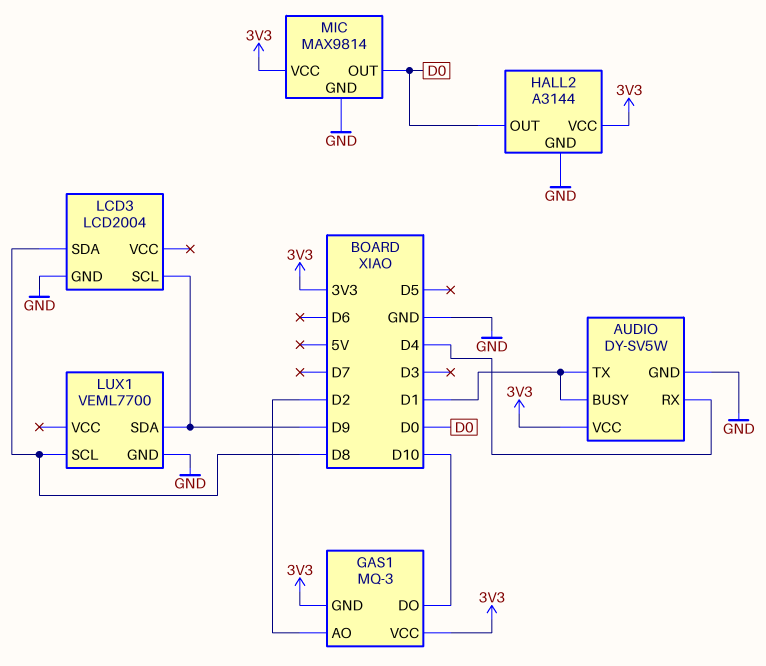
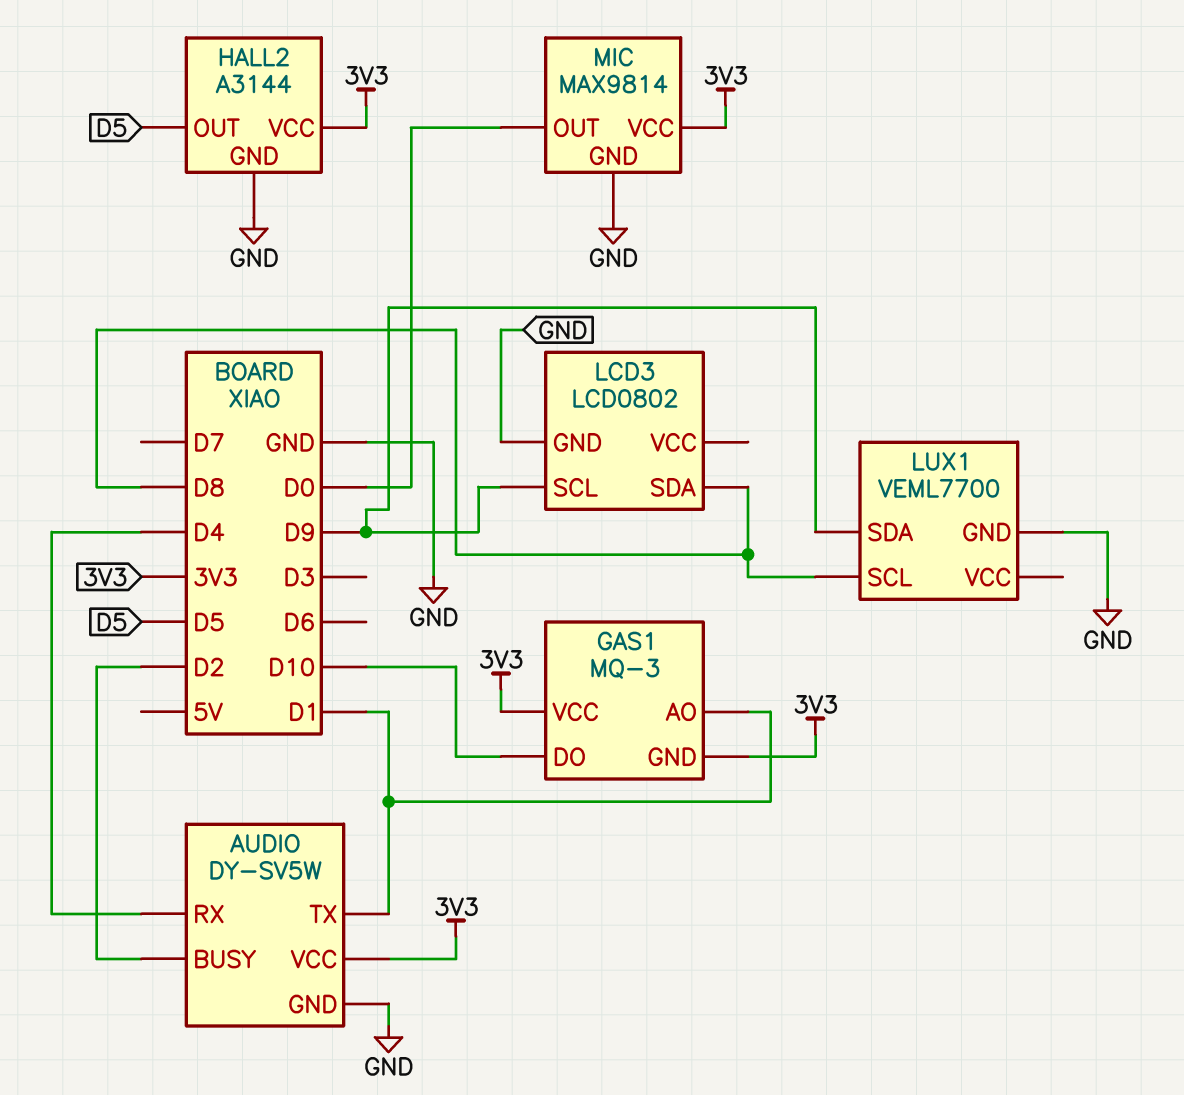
AUDIO pin BUSY: D1 -> D2
GAS1 pin AO: D2 -> D1
HALL2 pin OUT: D0 -> D5
LCD3: LCD2004 -> LCD0802

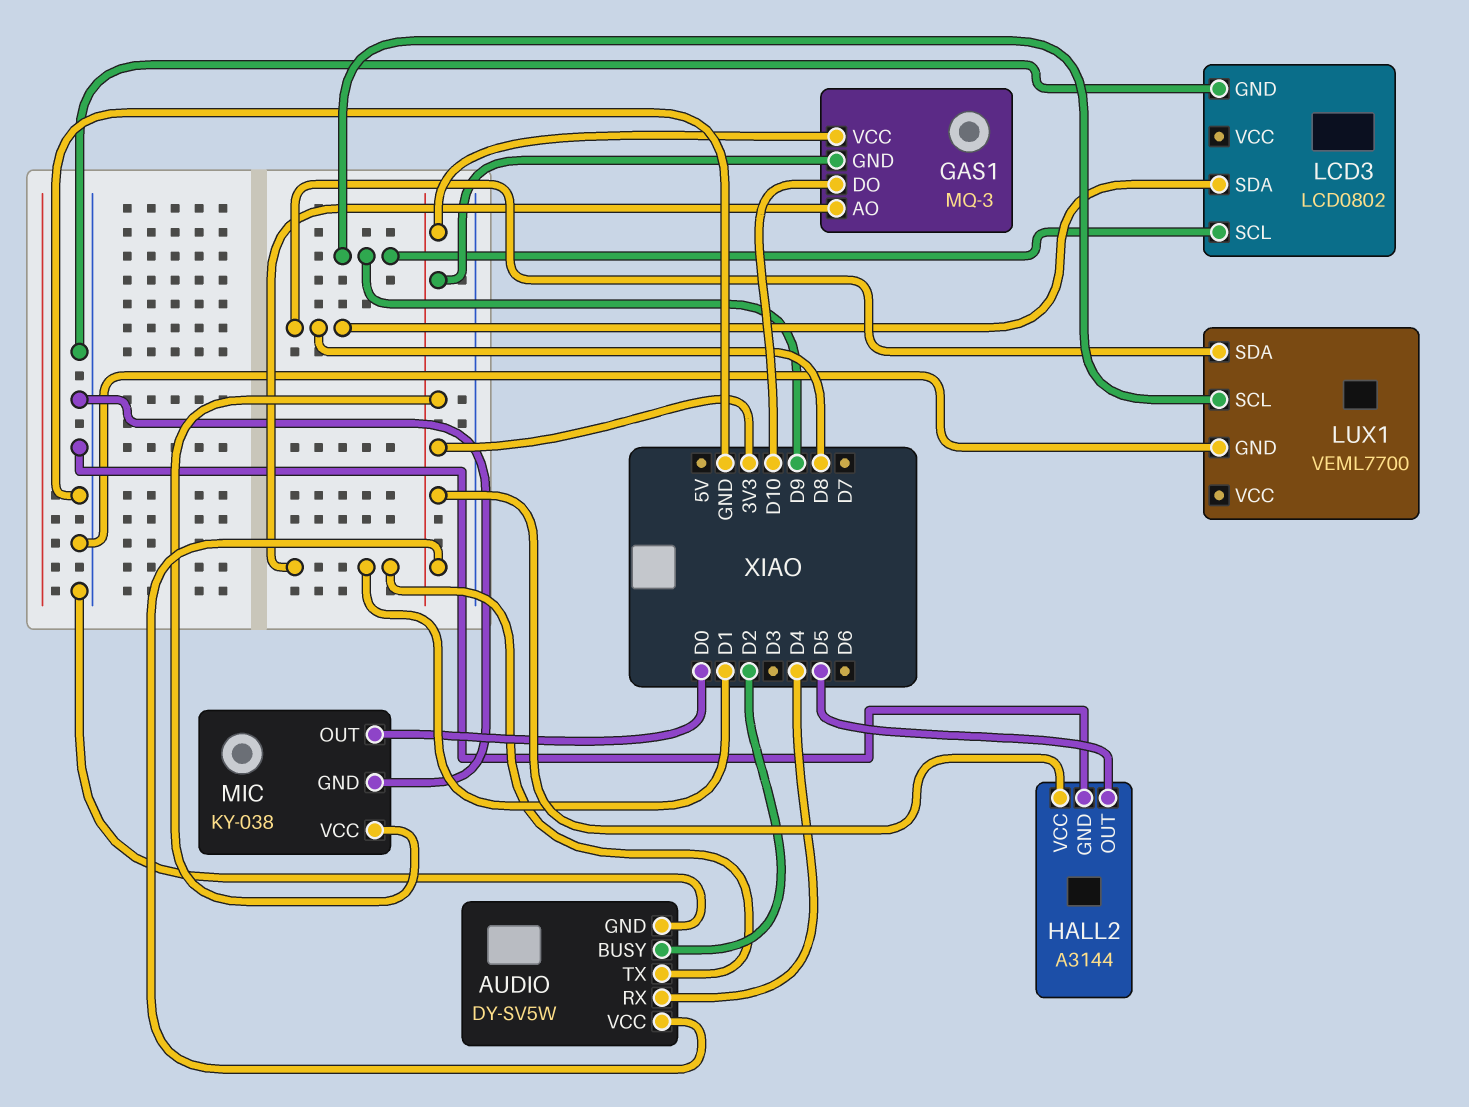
LUX1 pin SCL: D8 -> D9
LUX1 pin SDA: D9 -> D8
MIC: MAX9814 -> KY-038

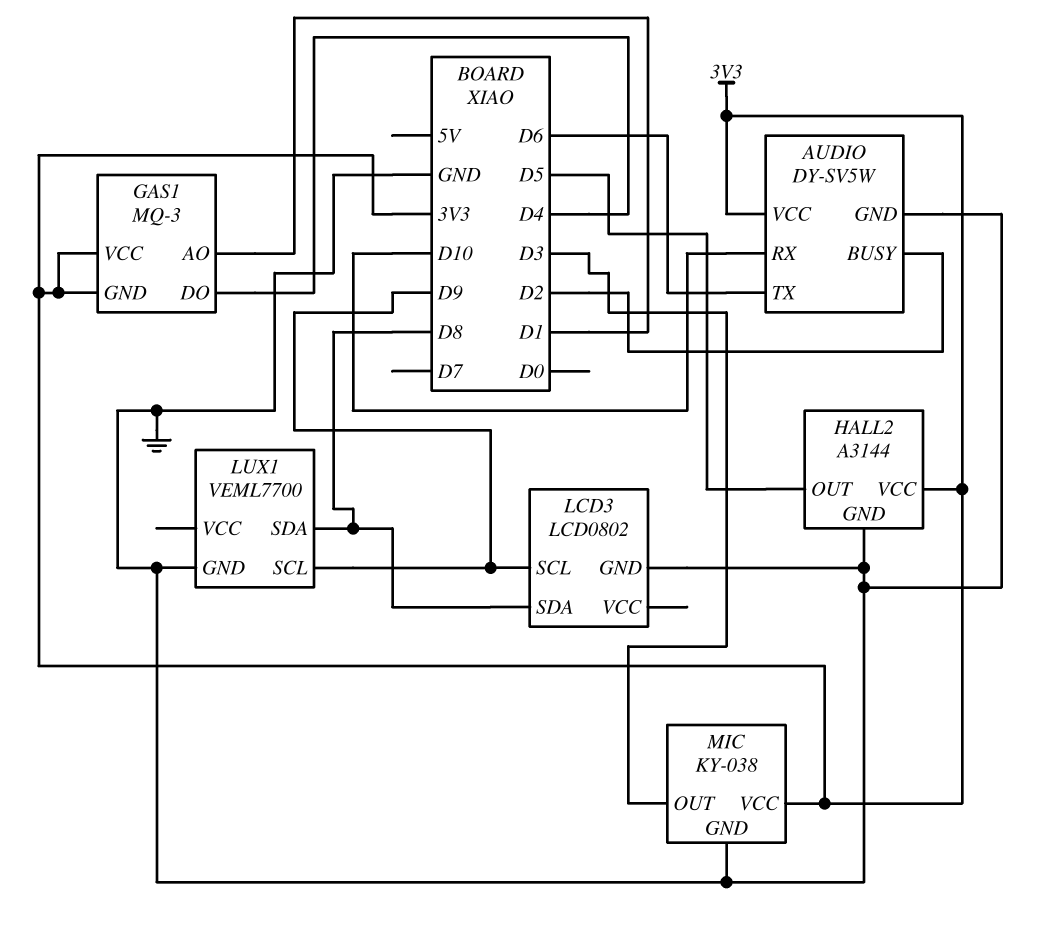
AUDIO pin RX: D4 -> D10
AUDIO pin TX: D1 -> D6
GAS1 pin DO: D10 -> D4
MIC pin OUT: D0 -> D3

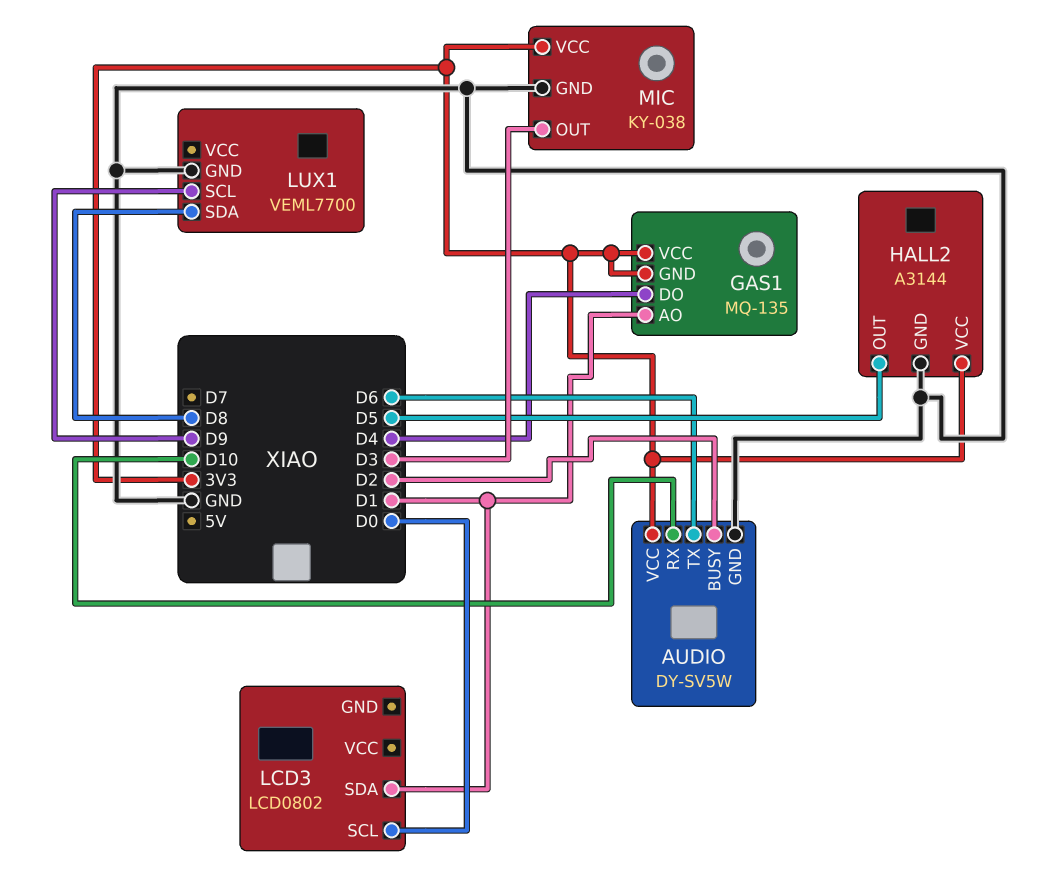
GAS1: MQ-3 -> MQ-135
LCD3 pin GND: GND -> none
LCD3 pin SCL: D9 -> D0
LCD3 pin SDA: D8 -> D1

